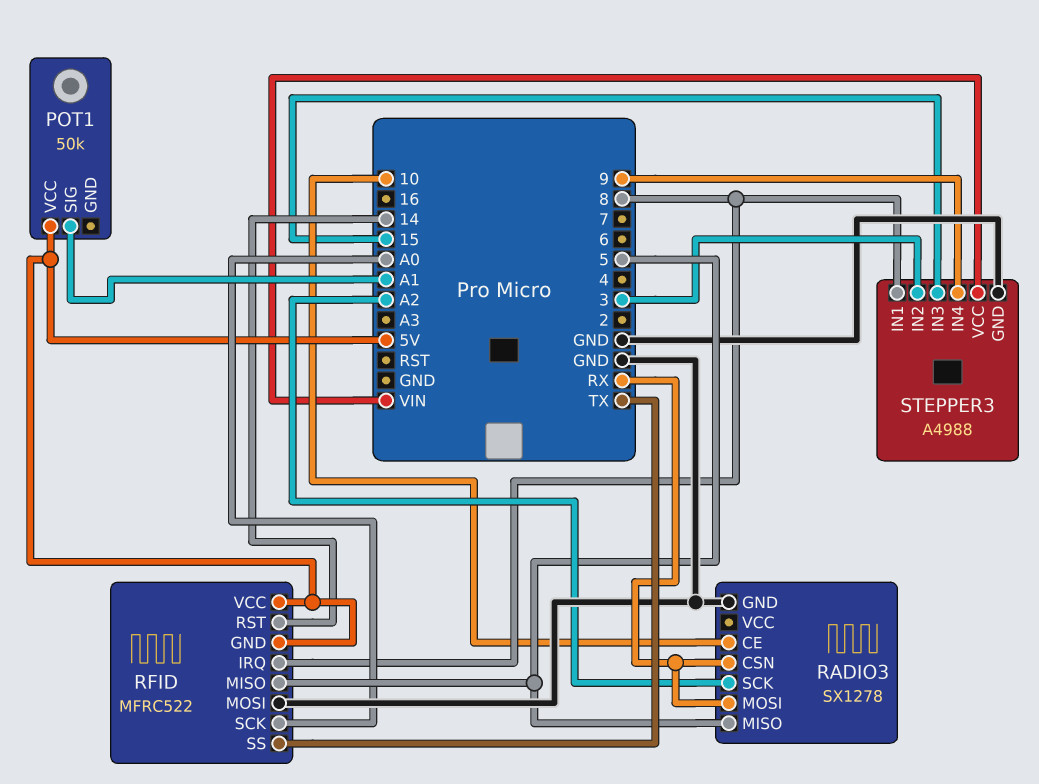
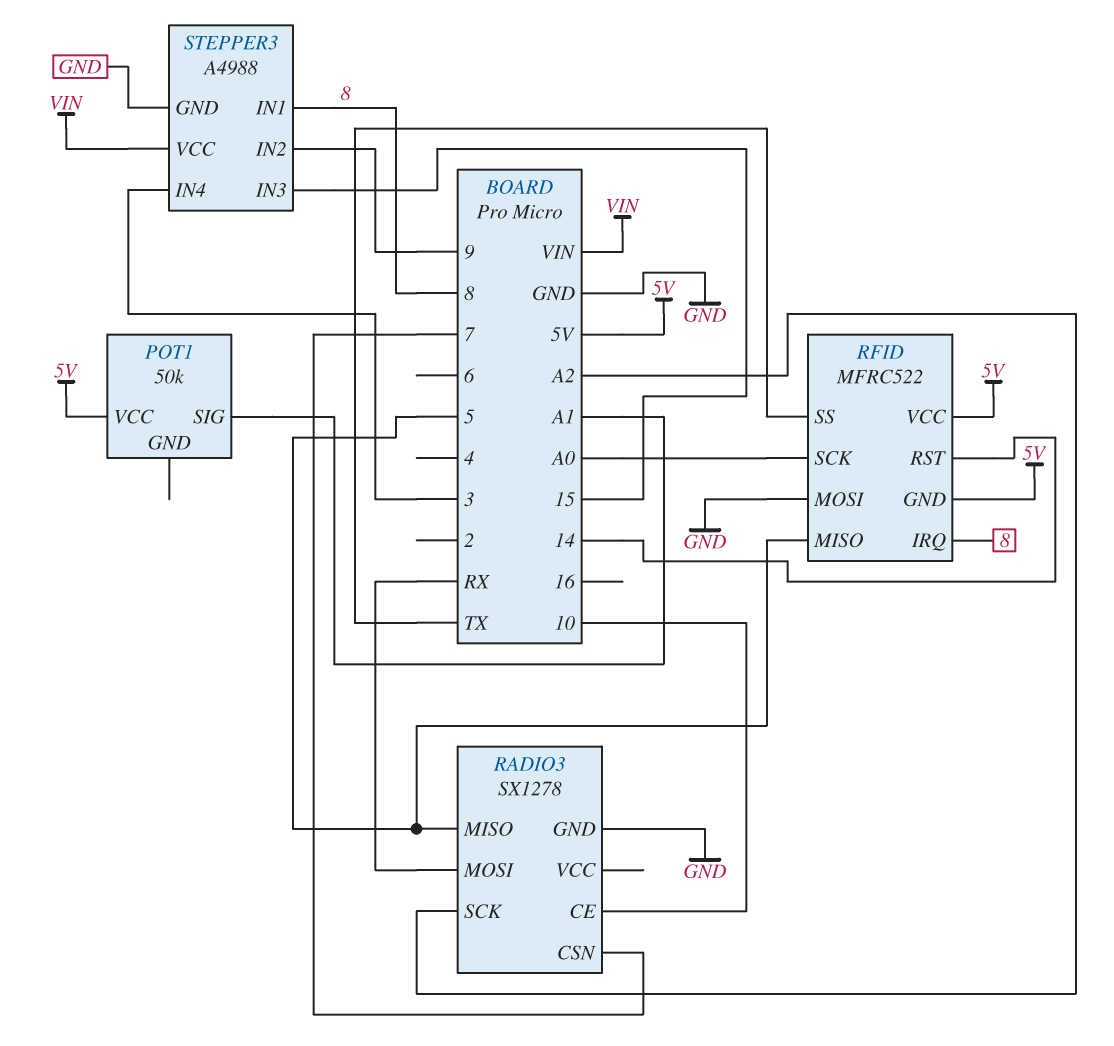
RADIO3 pin CSN: RX -> 7
STEPPER3 pin IN2: 3 -> 9
STEPPER3 pin IN4: 9 -> 3

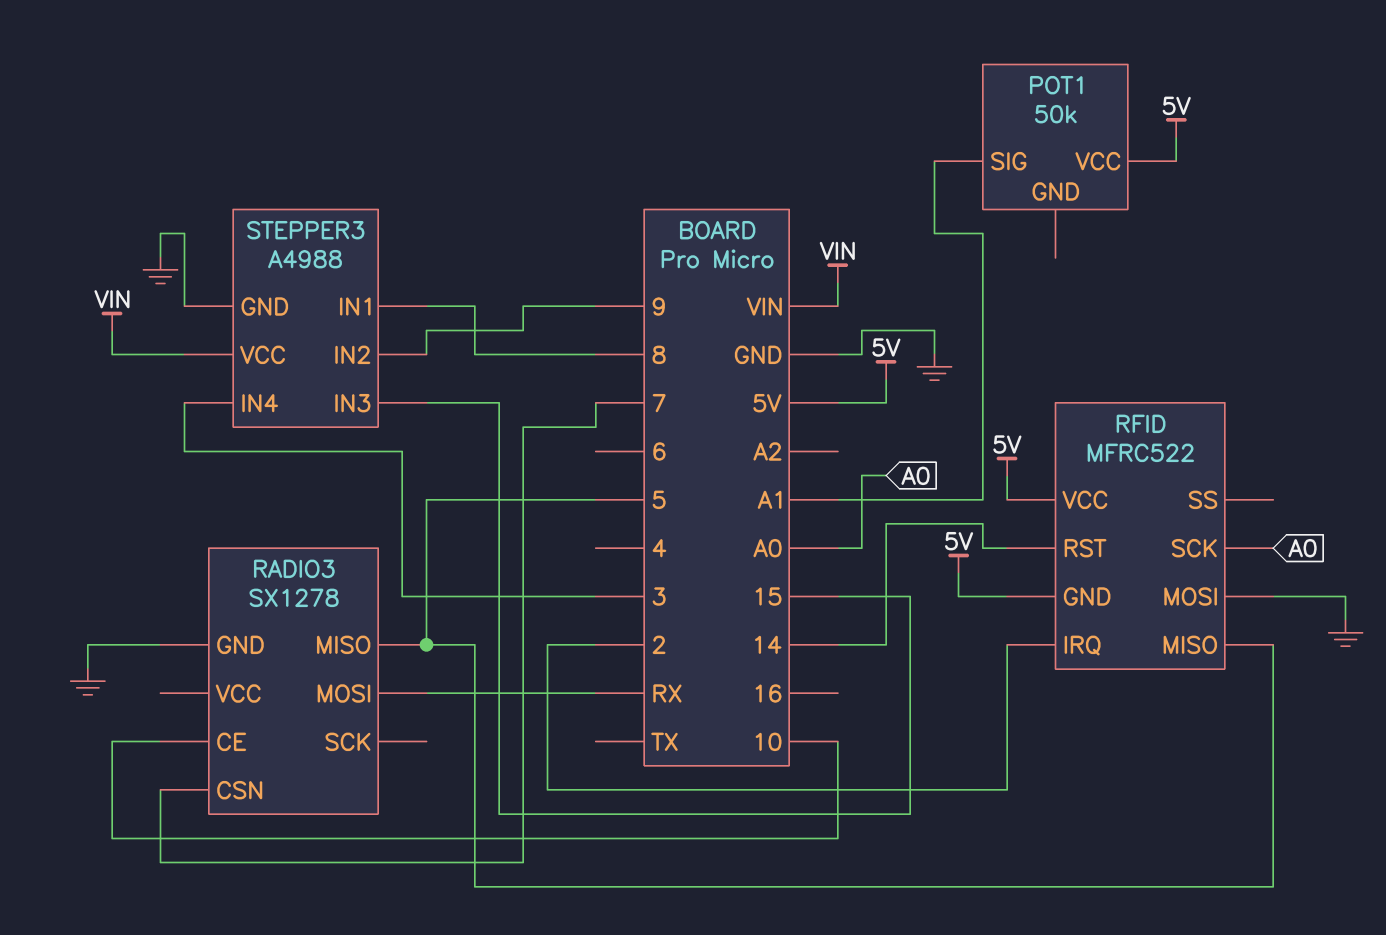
RADIO3 pin SCK: A2 -> none
RFID pin IRQ: 8 -> 2
RFID pin SS: TX -> none

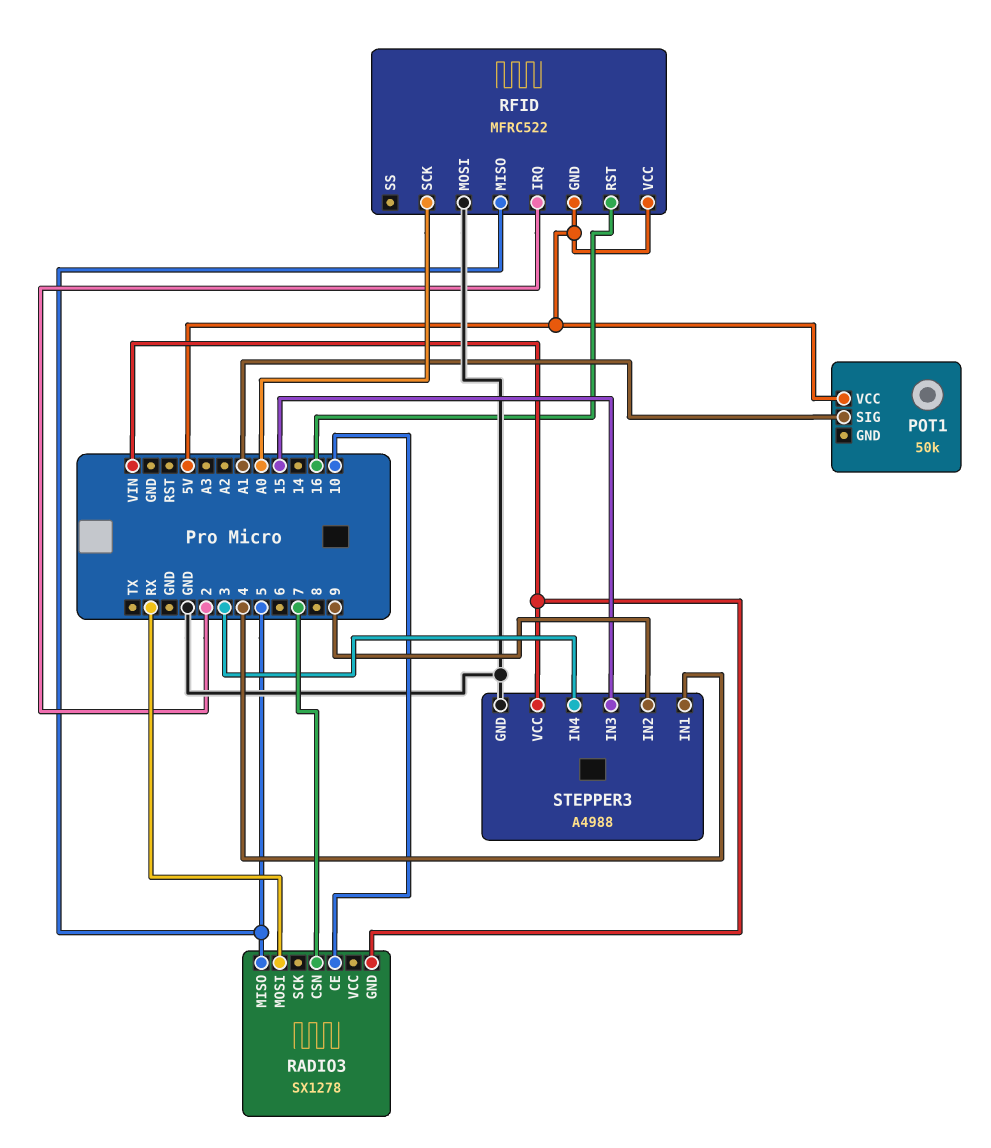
RADIO3 pin GND: GND -> VIN
RFID pin RST: 14 -> 16
STEPPER3 pin IN1: 8 -> 4

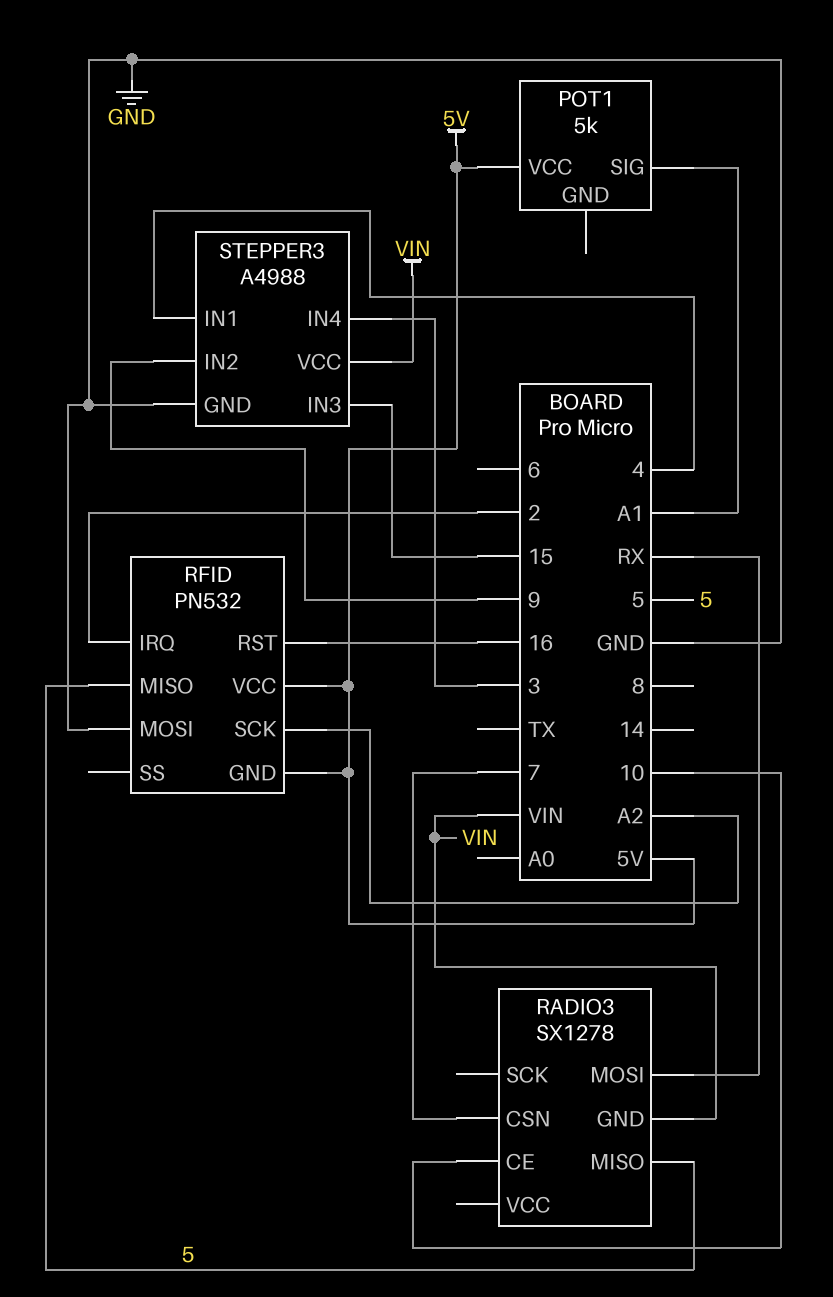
POT1: 50k -> 5k
RFID: MFRC522 -> PN532
RFID pin SCK: A0 -> A2

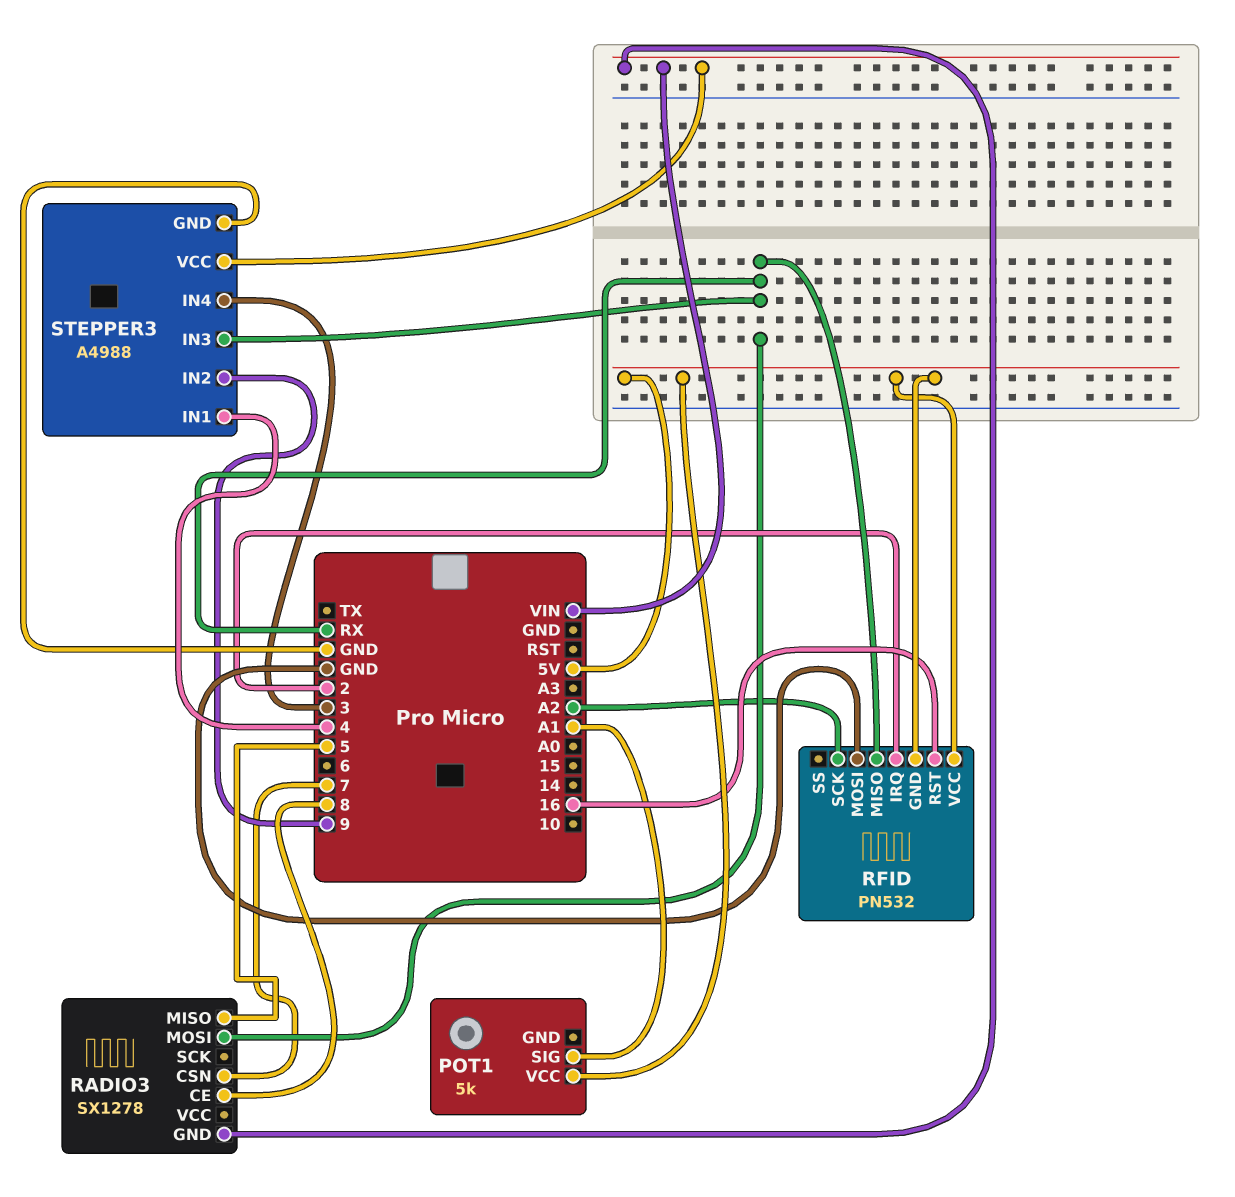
RADIO3 pin CE: 10 -> 8
RFID pin MISO: 5 -> RX
STEPPER3 pin IN3: 15 -> RX

